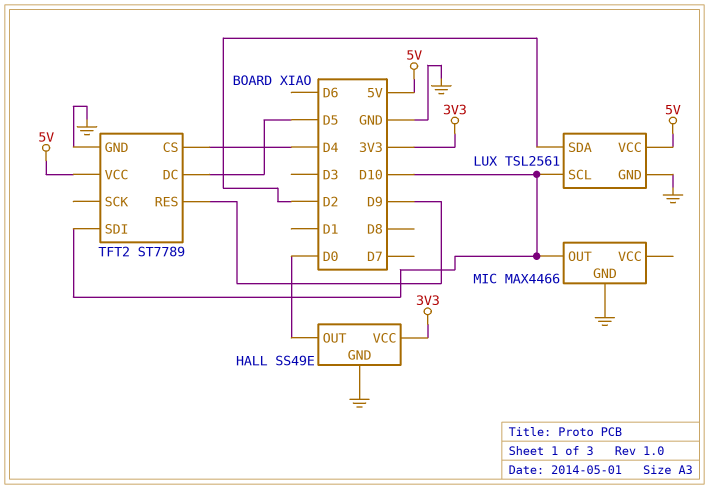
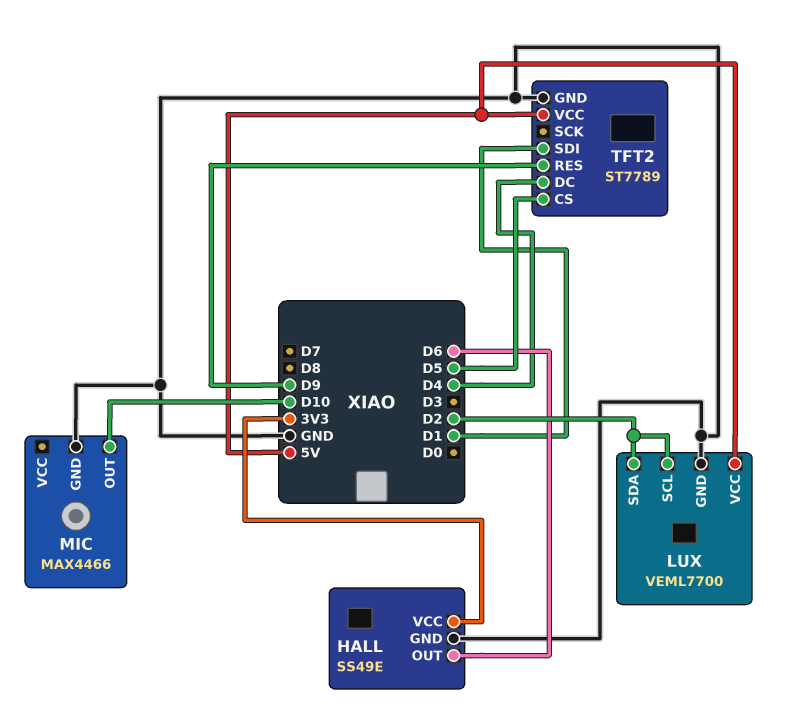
HALL pin OUT: D0 -> D6
LUX: TSL2561 -> VEML7700
LUX pin SCL: D10 -> D2
TFT2 pin CS: D4 -> D5
TFT2 pin DC: D5 -> D4
TFT2 pin SDI: D10 -> D1

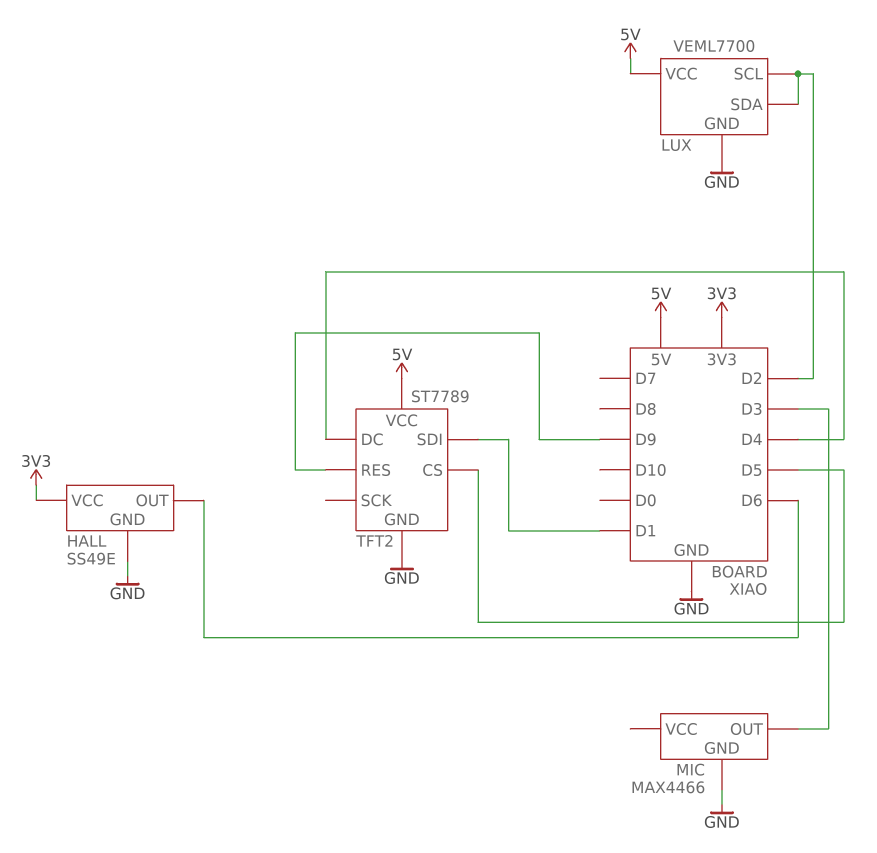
MIC pin OUT: D10 -> D3

